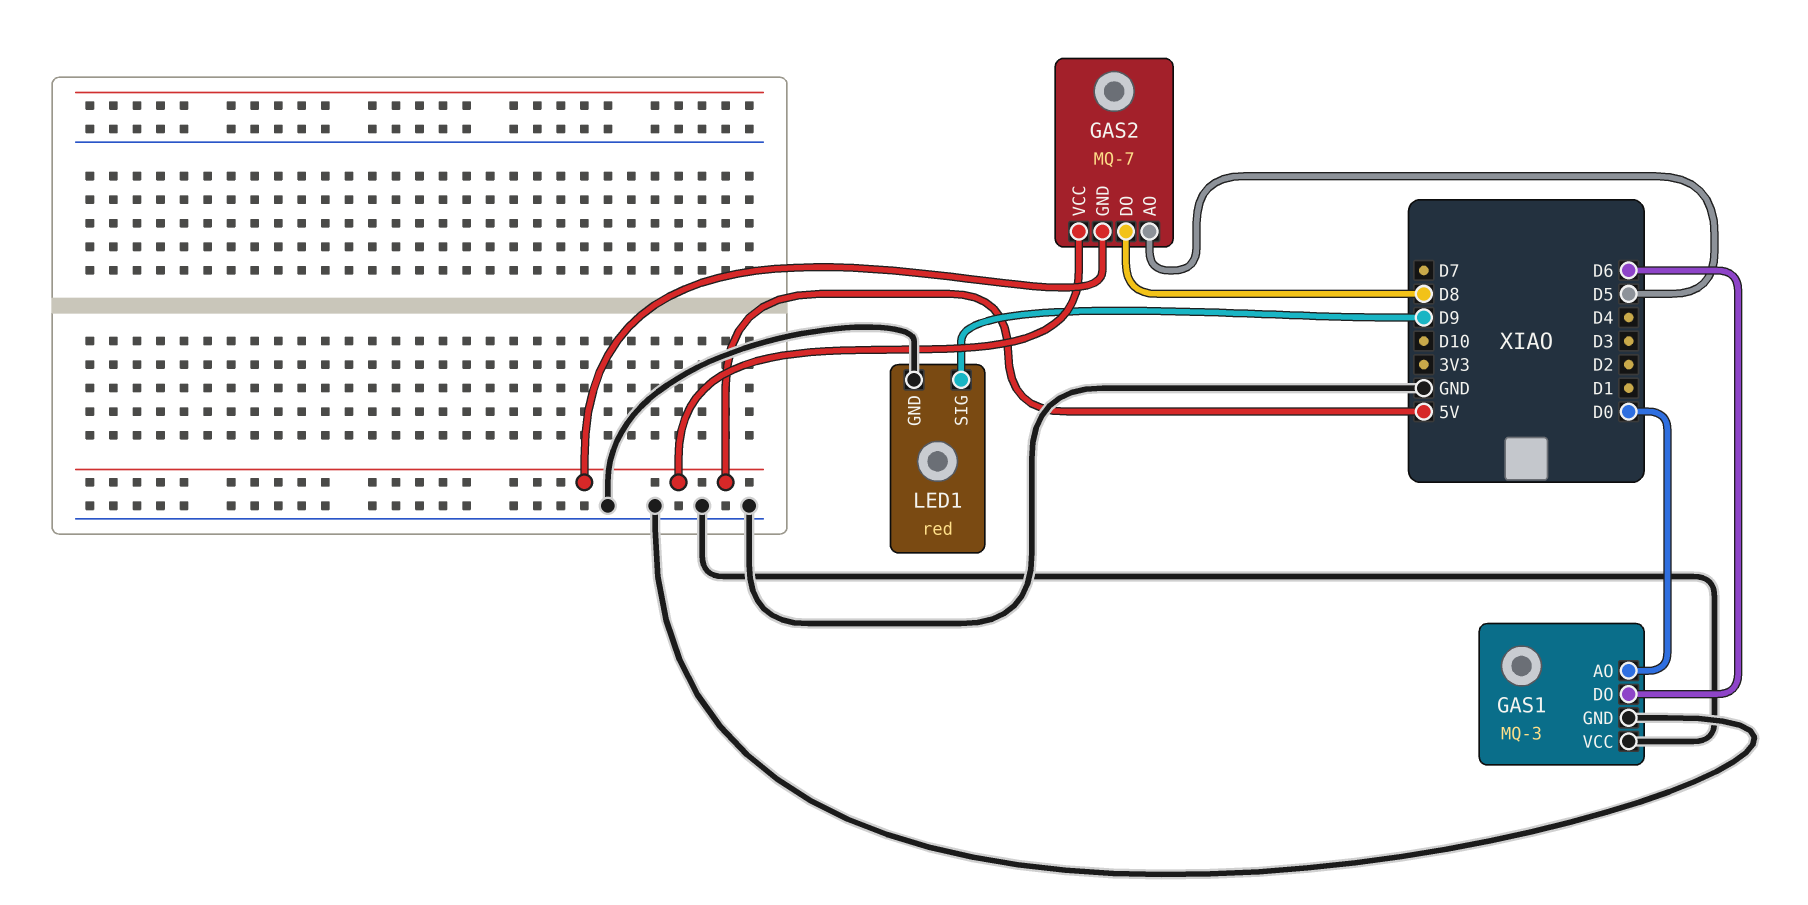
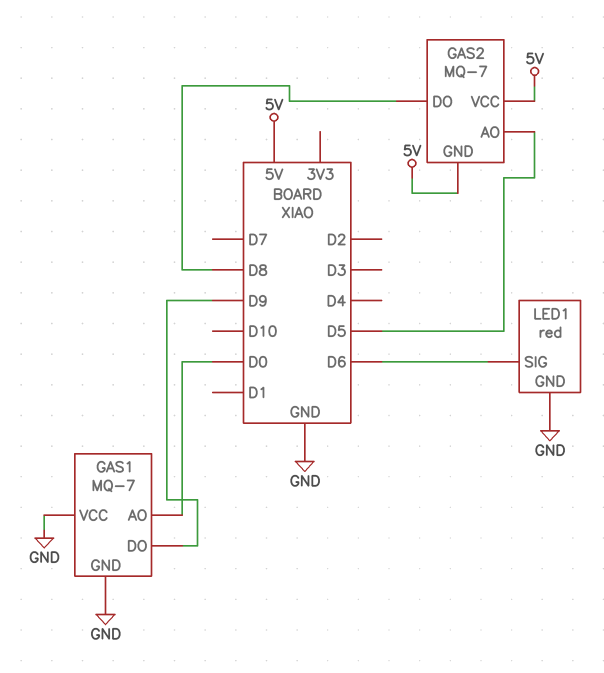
GAS1: MQ-3 -> MQ-7
GAS1 pin DO: D6 -> D9
LED1 pin SIG: D9 -> D6

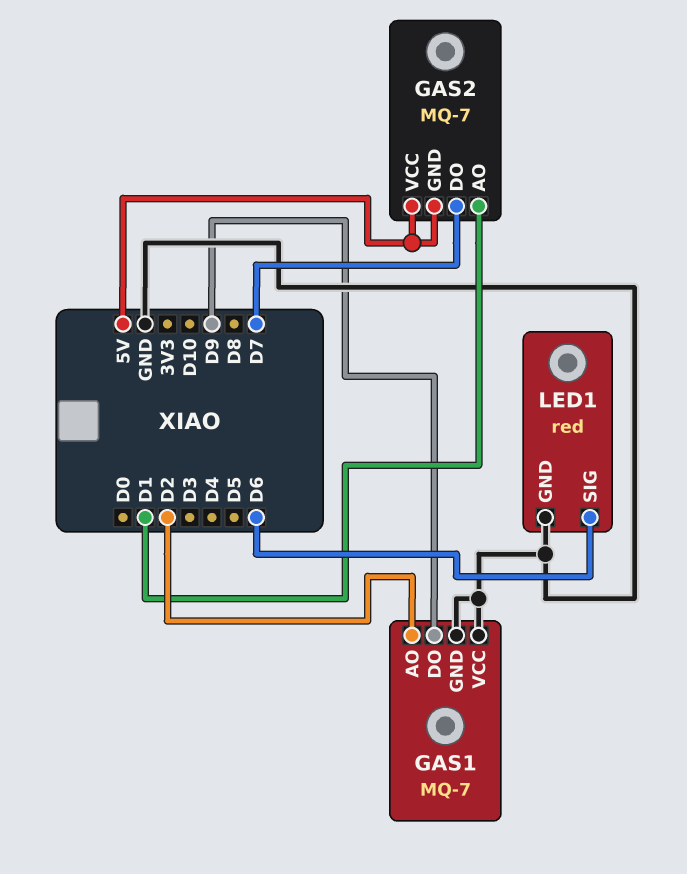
GAS1 pin AO: D0 -> D2
GAS2 pin AO: D5 -> D1
GAS2 pin DO: D8 -> D7

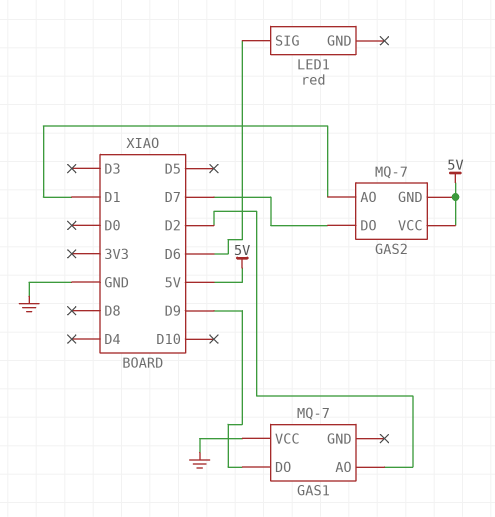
GAS1 pin GND: GND -> none
LED1 pin GND: GND -> none

